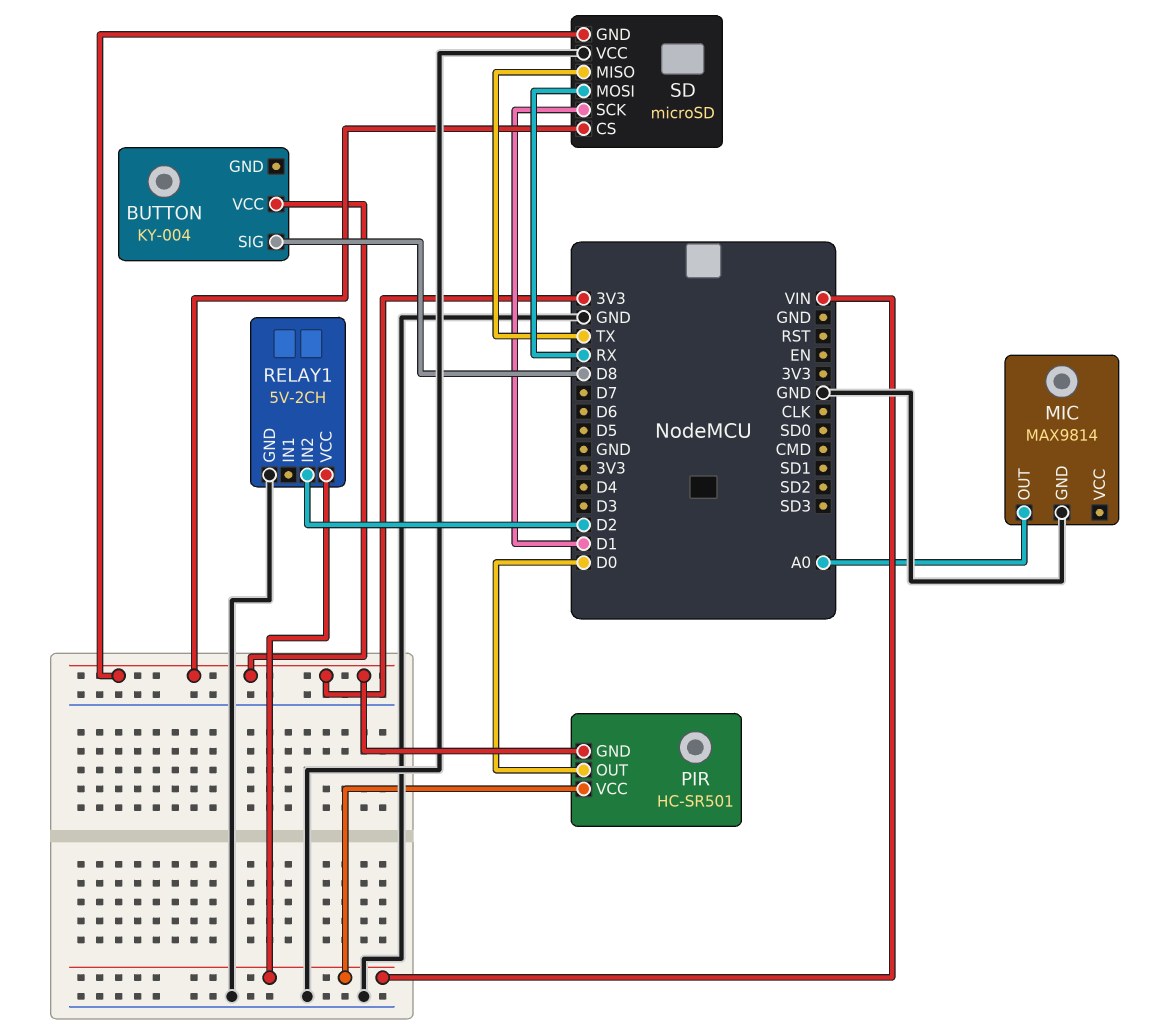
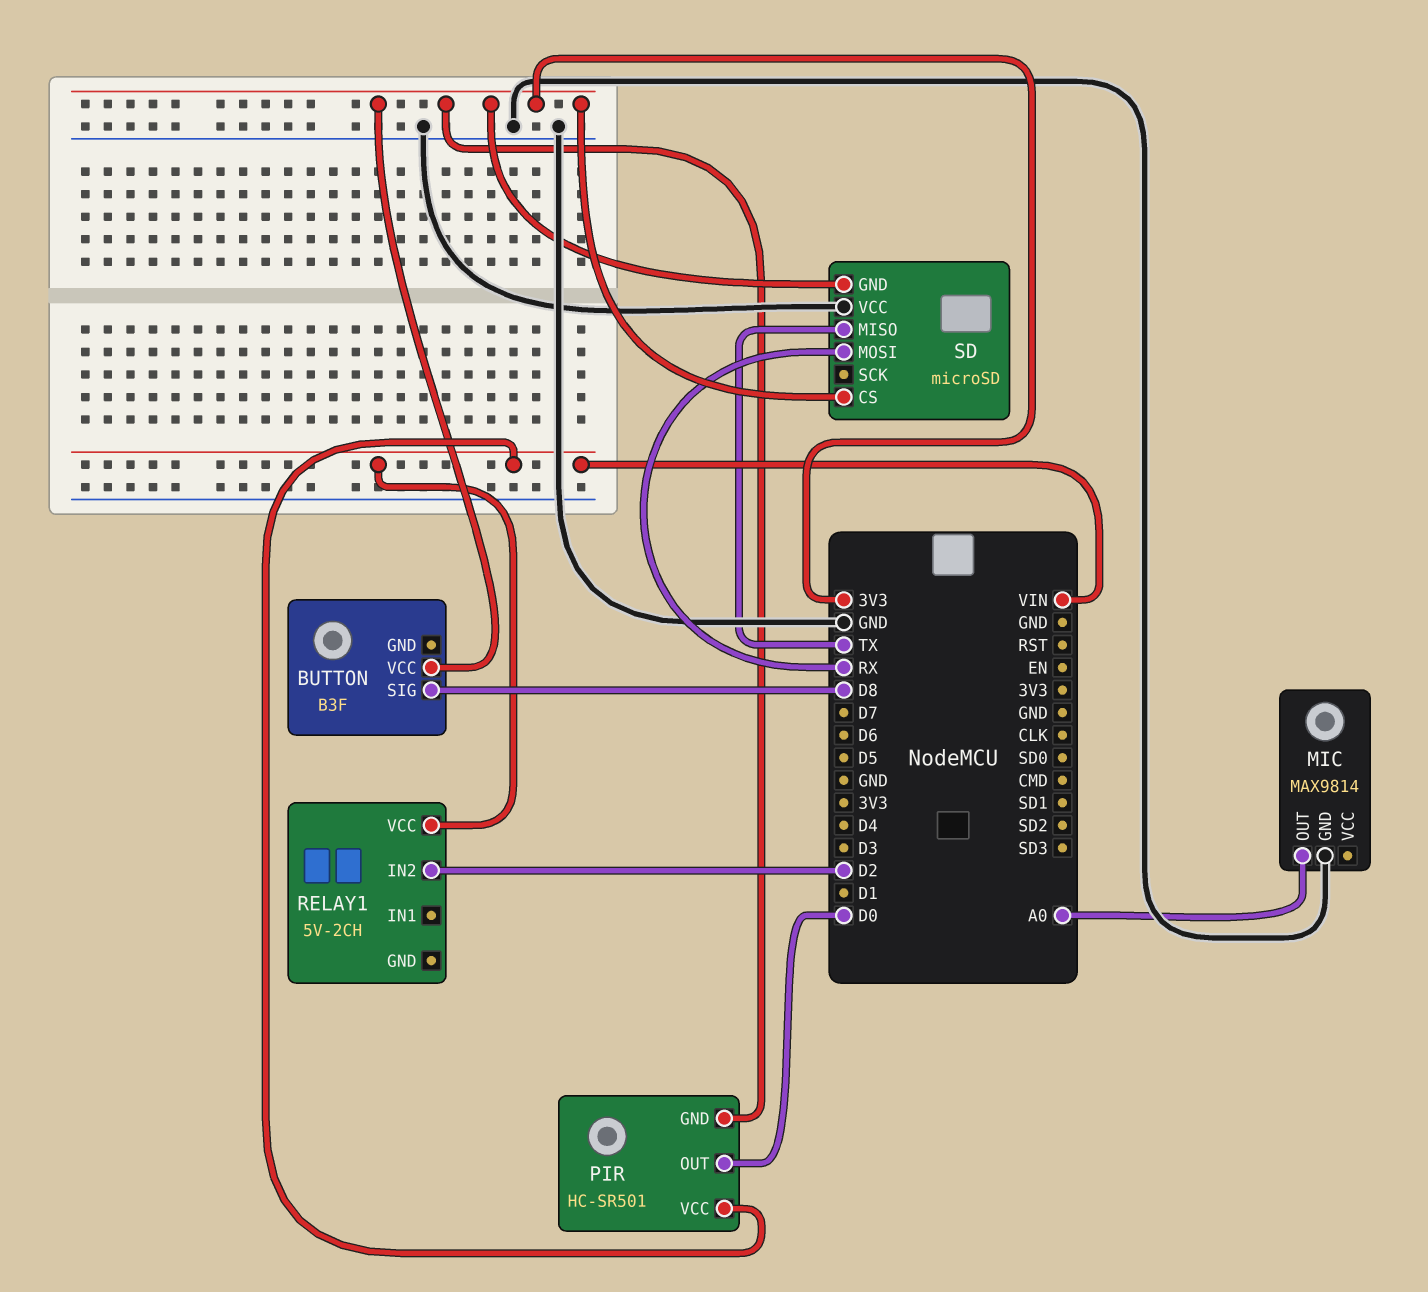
BUTTON: KY-004 -> B3F
RELAY1 pin GND: GND -> none
SD pin SCK: D1 -> none

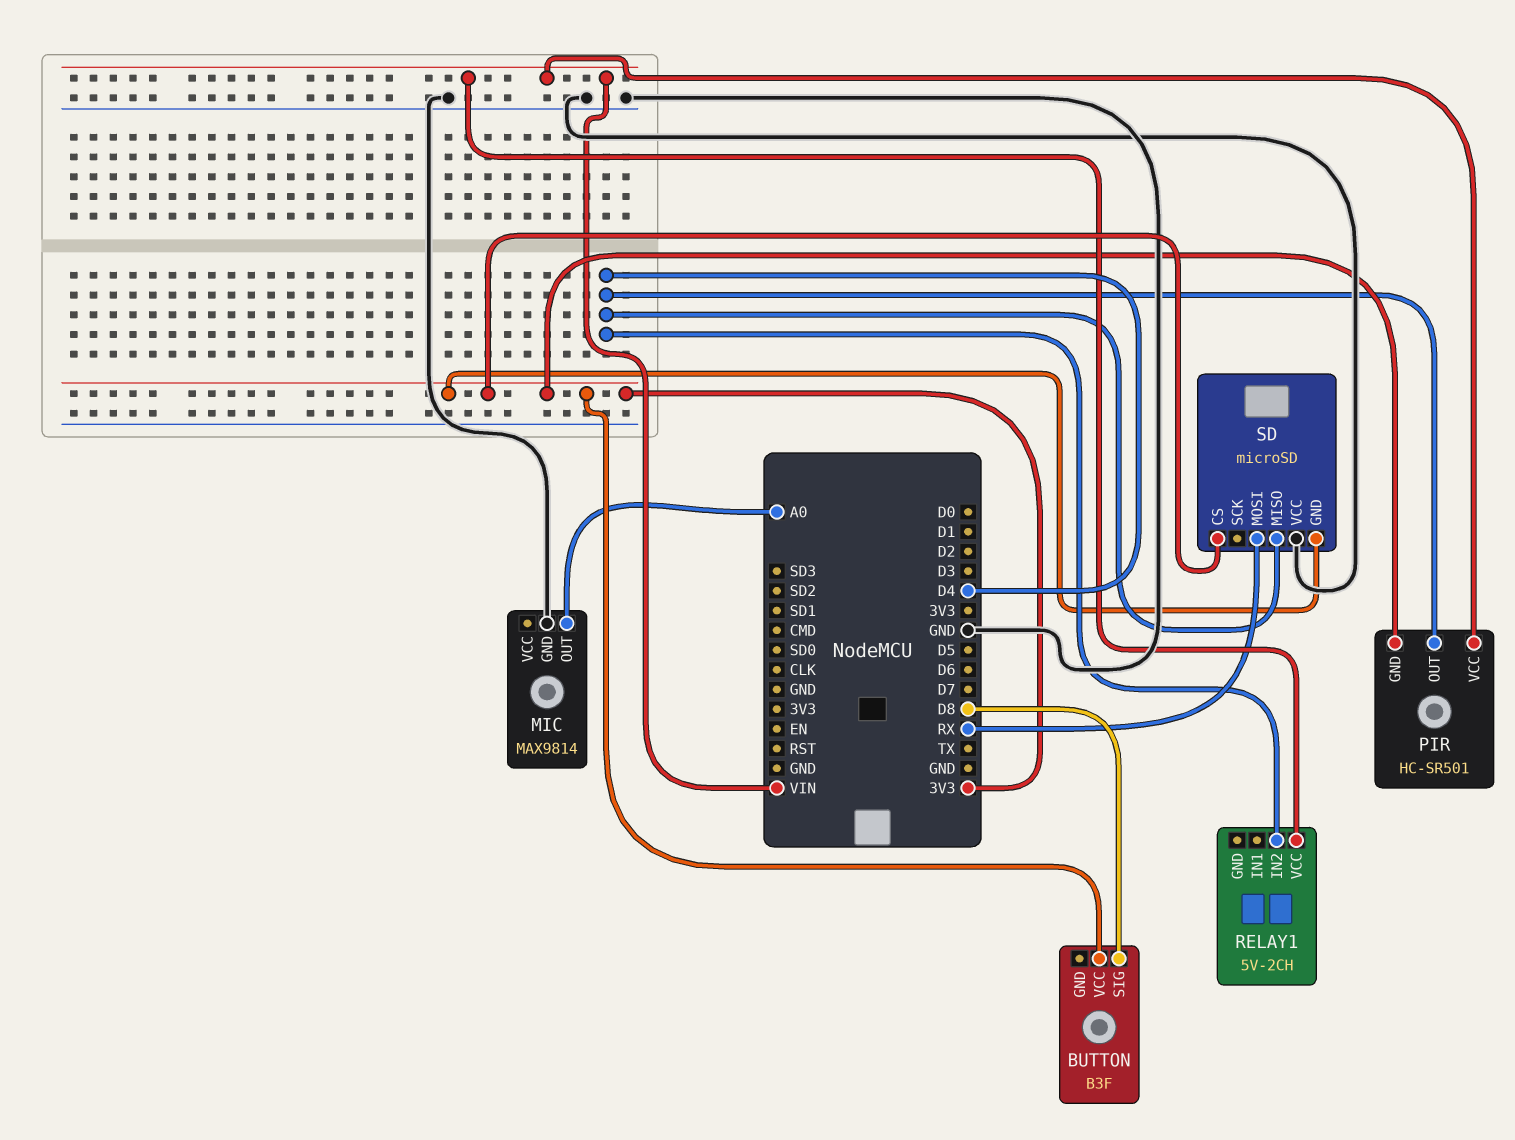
PIR pin OUT: D0 -> D4
RELAY1 pin IN2: D2 -> D4
SD pin MISO: TX -> D4

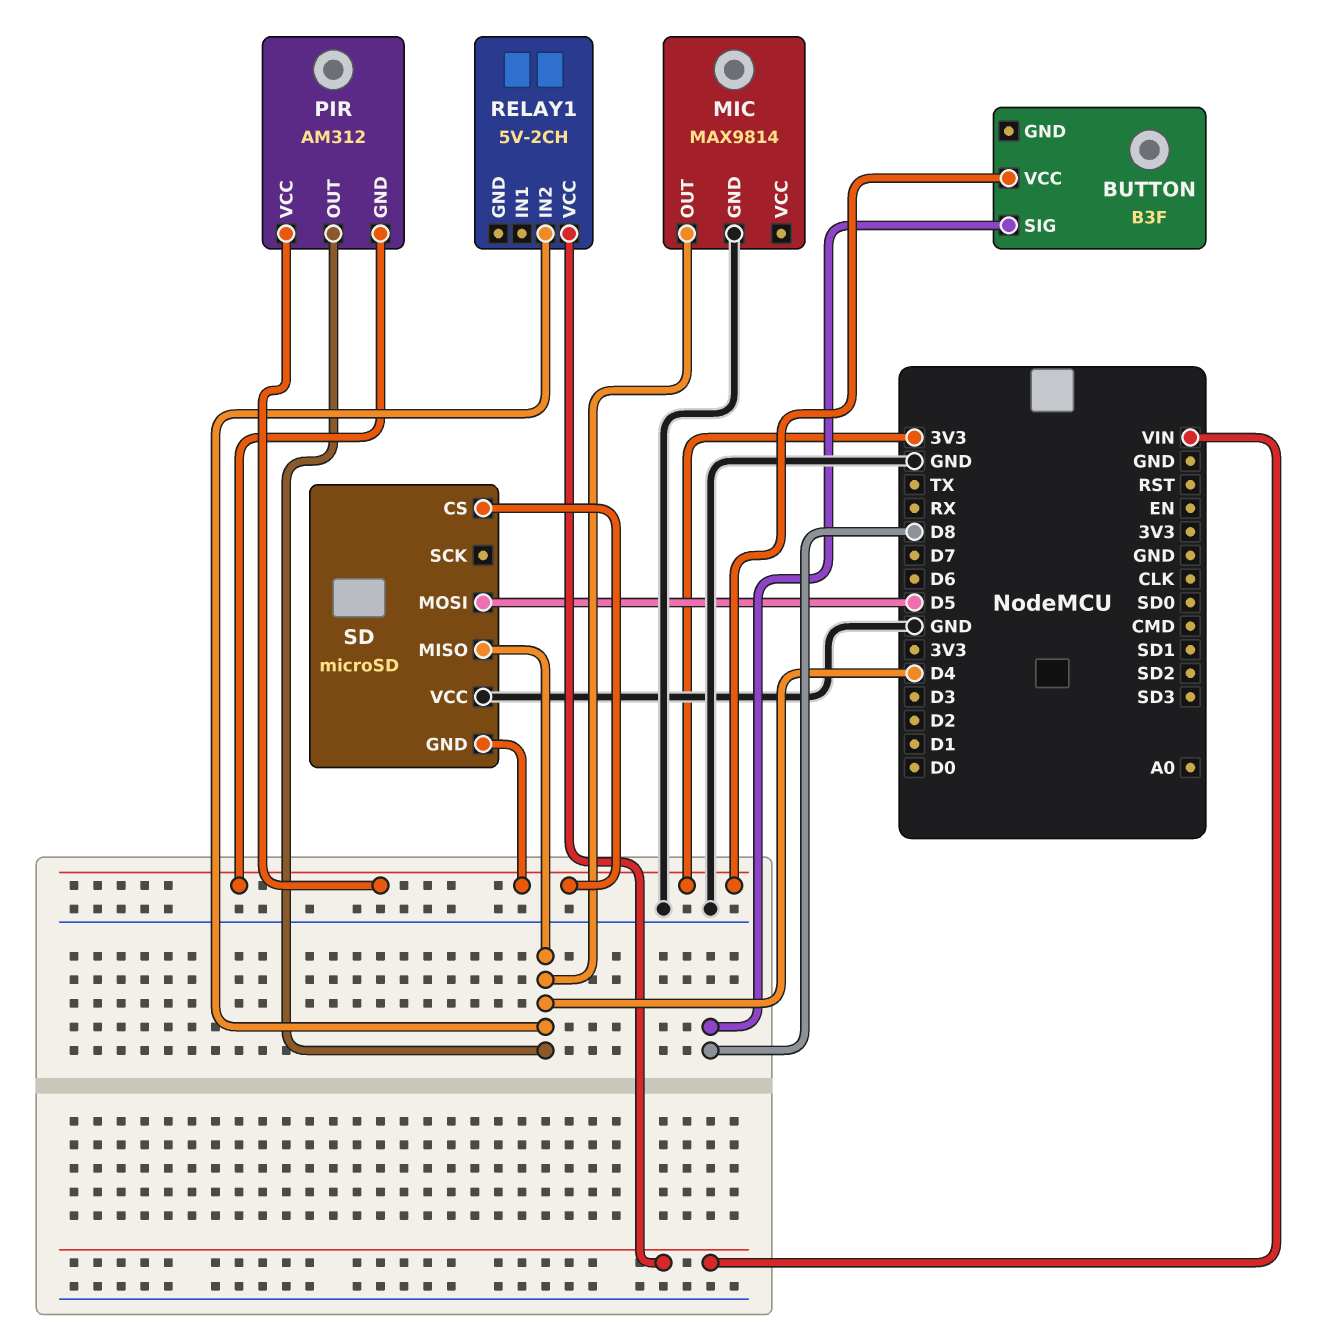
MIC pin OUT: A0 -> D4
PIR: HC-SR501 -> AM312
PIR pin VCC: VIN -> 3V3
SD pin MOSI: RX -> D5

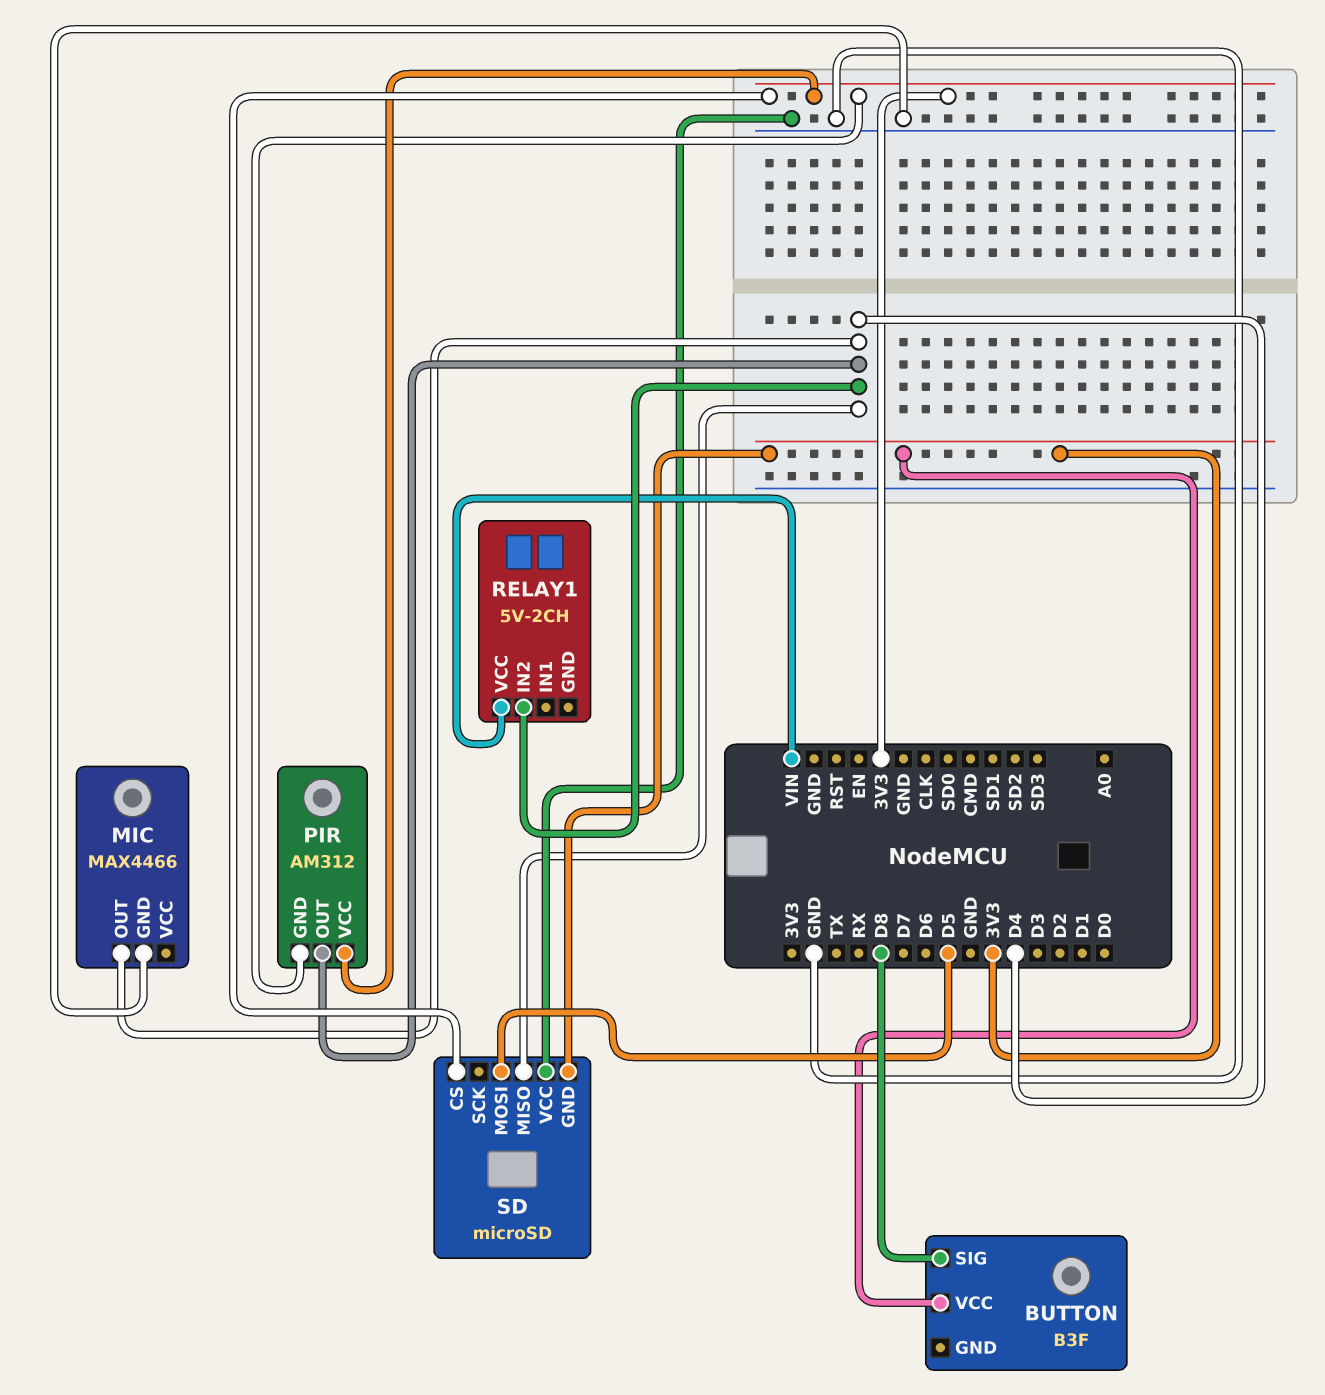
MIC: MAX9814 -> MAX4466

